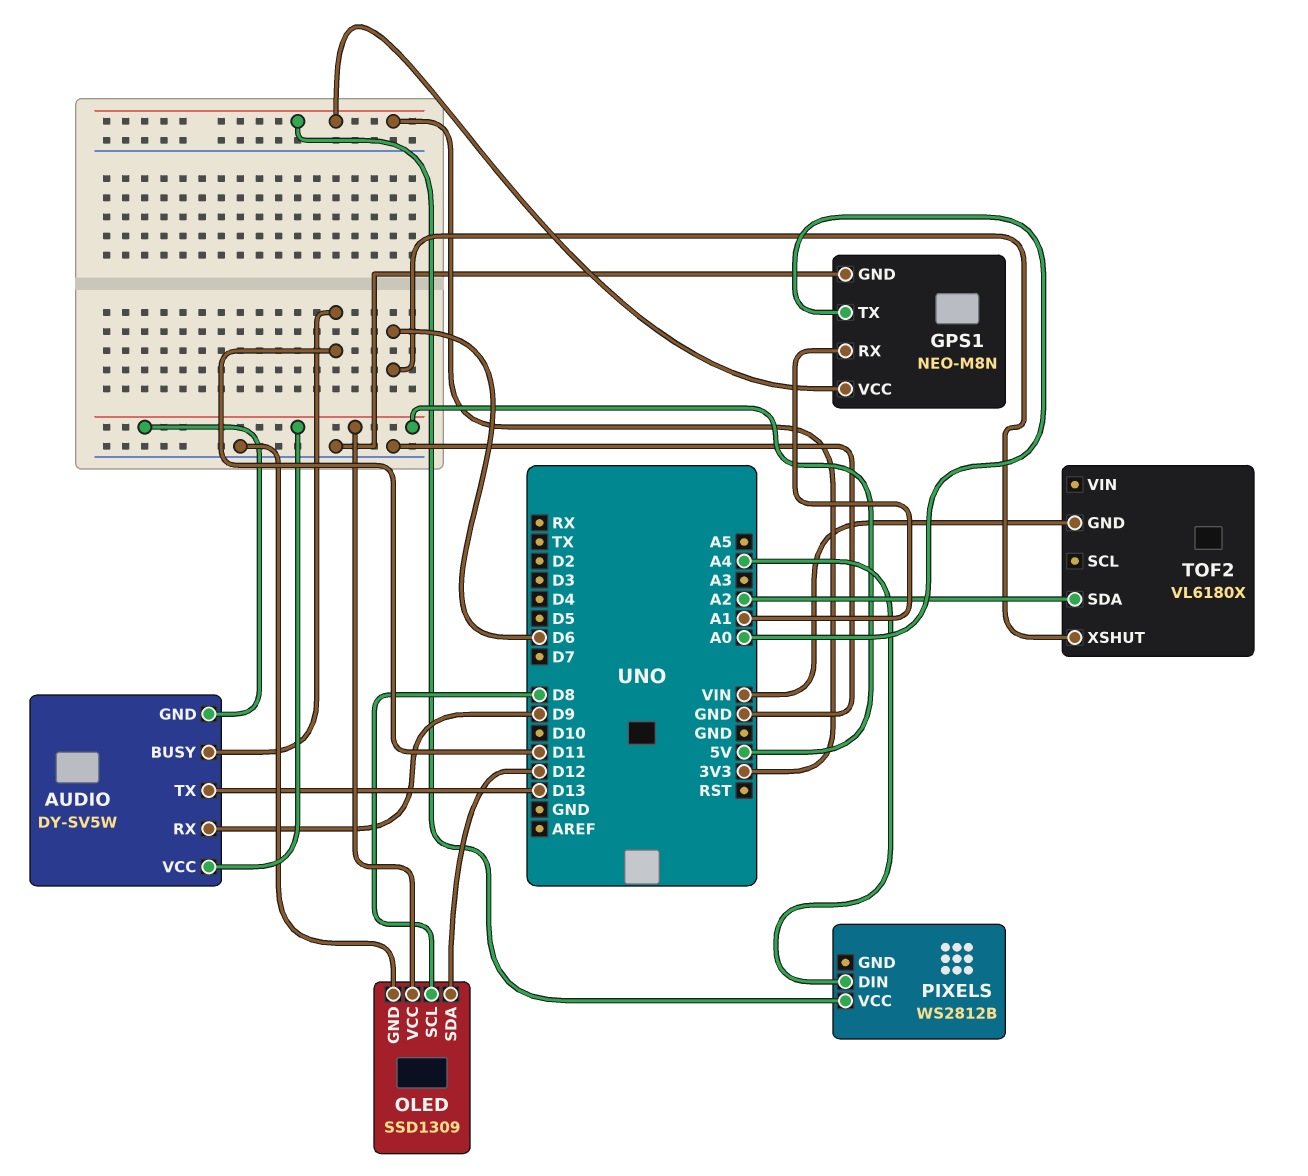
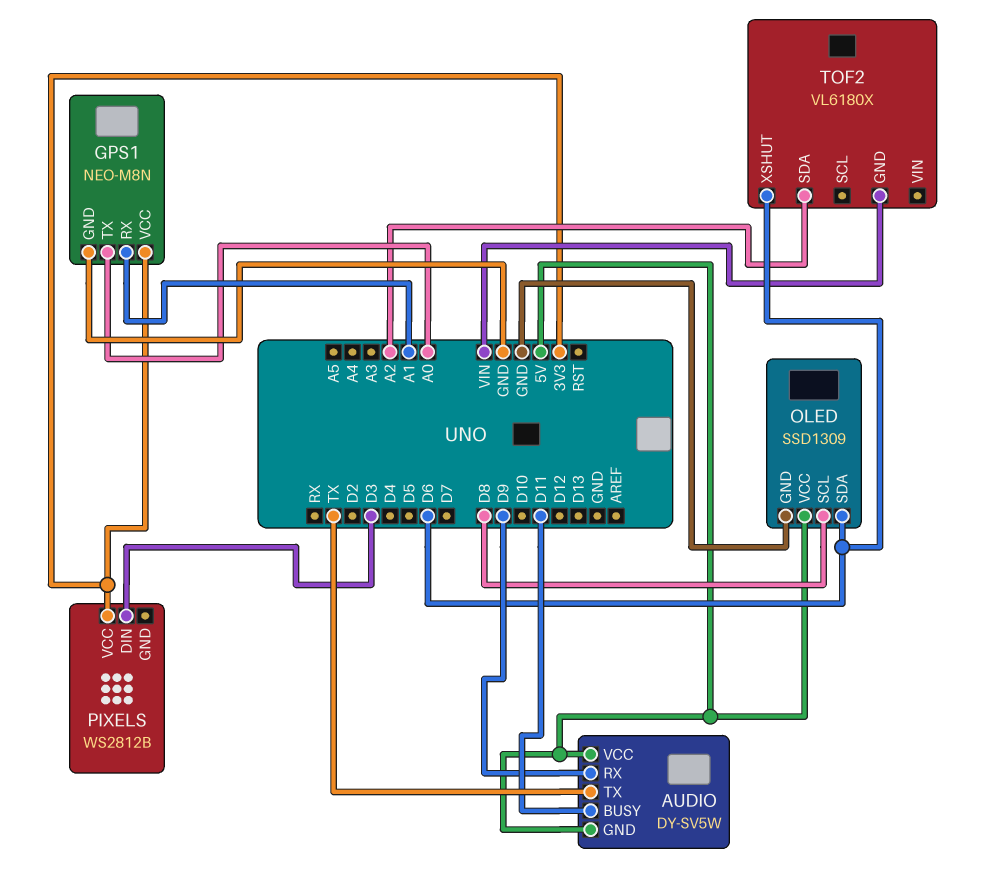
AUDIO pin TX: D13 -> TX
OLED pin SDA: D12 -> D6
PIXELS pin DIN: A4 -> D3

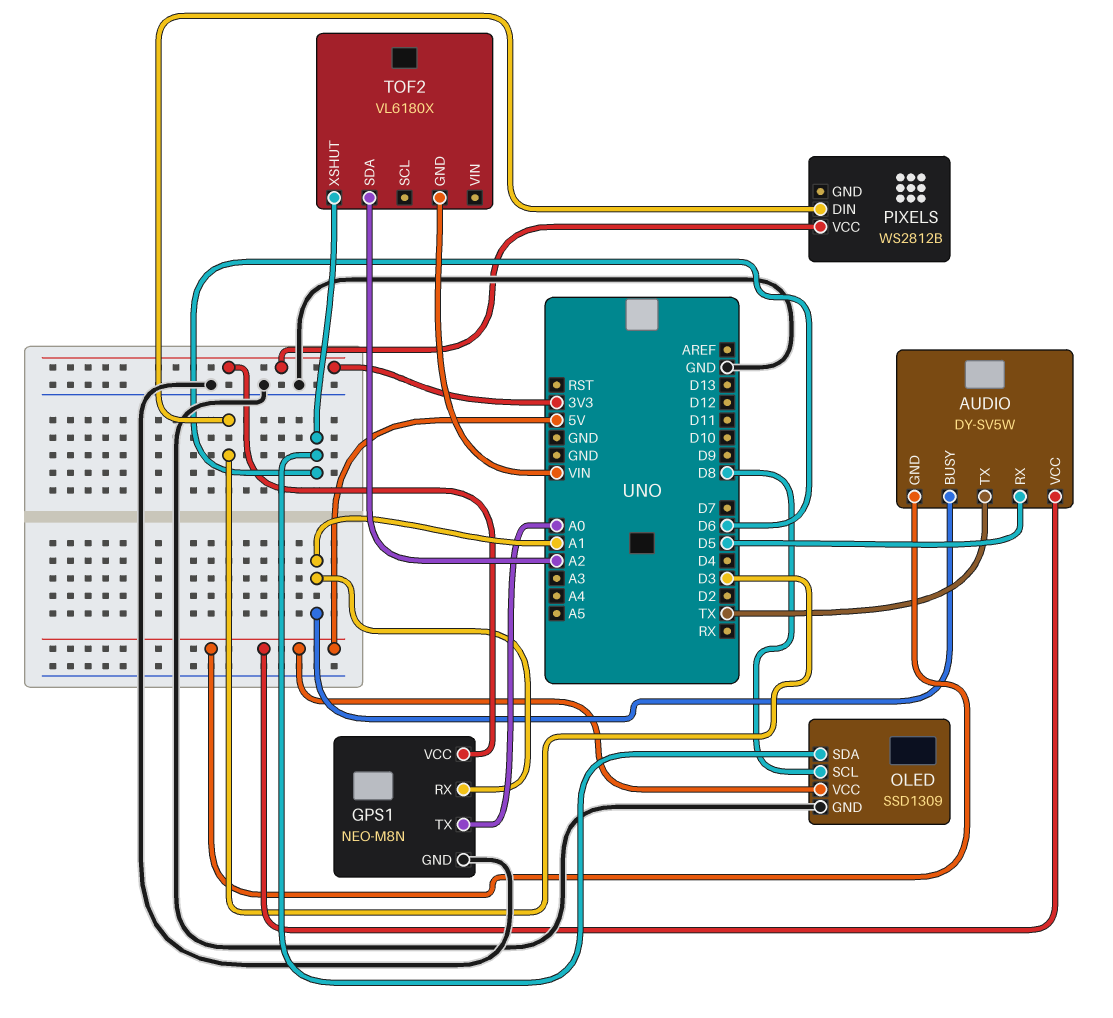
AUDIO pin BUSY: D11 -> A1
AUDIO pin RX: D9 -> D5

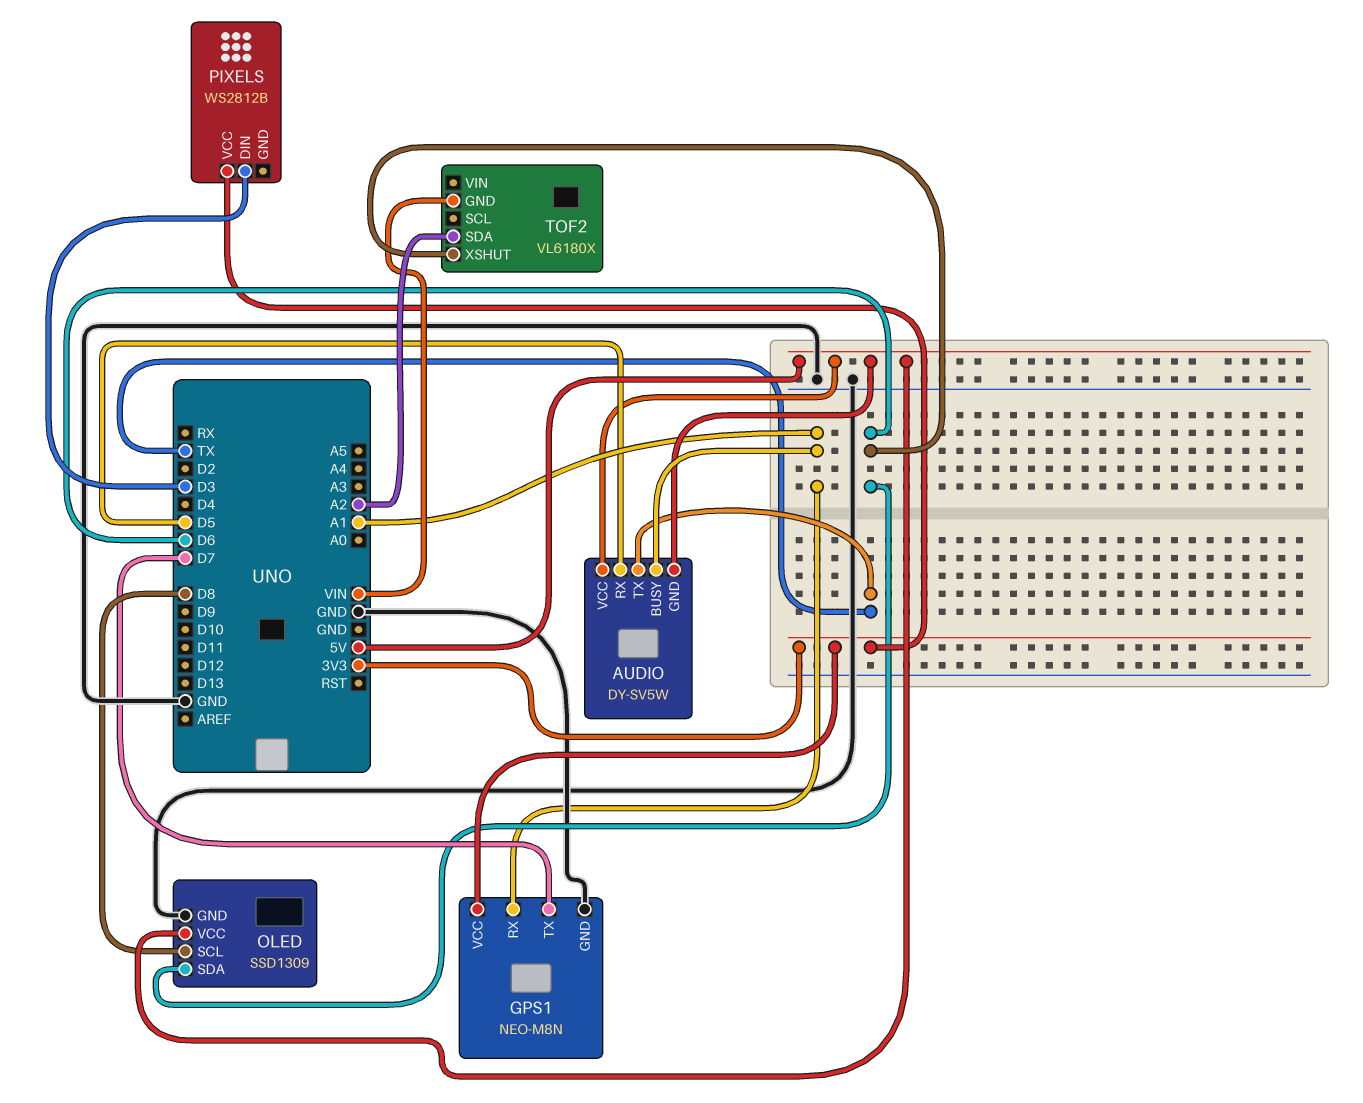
GPS1 pin TX: A0 -> D7

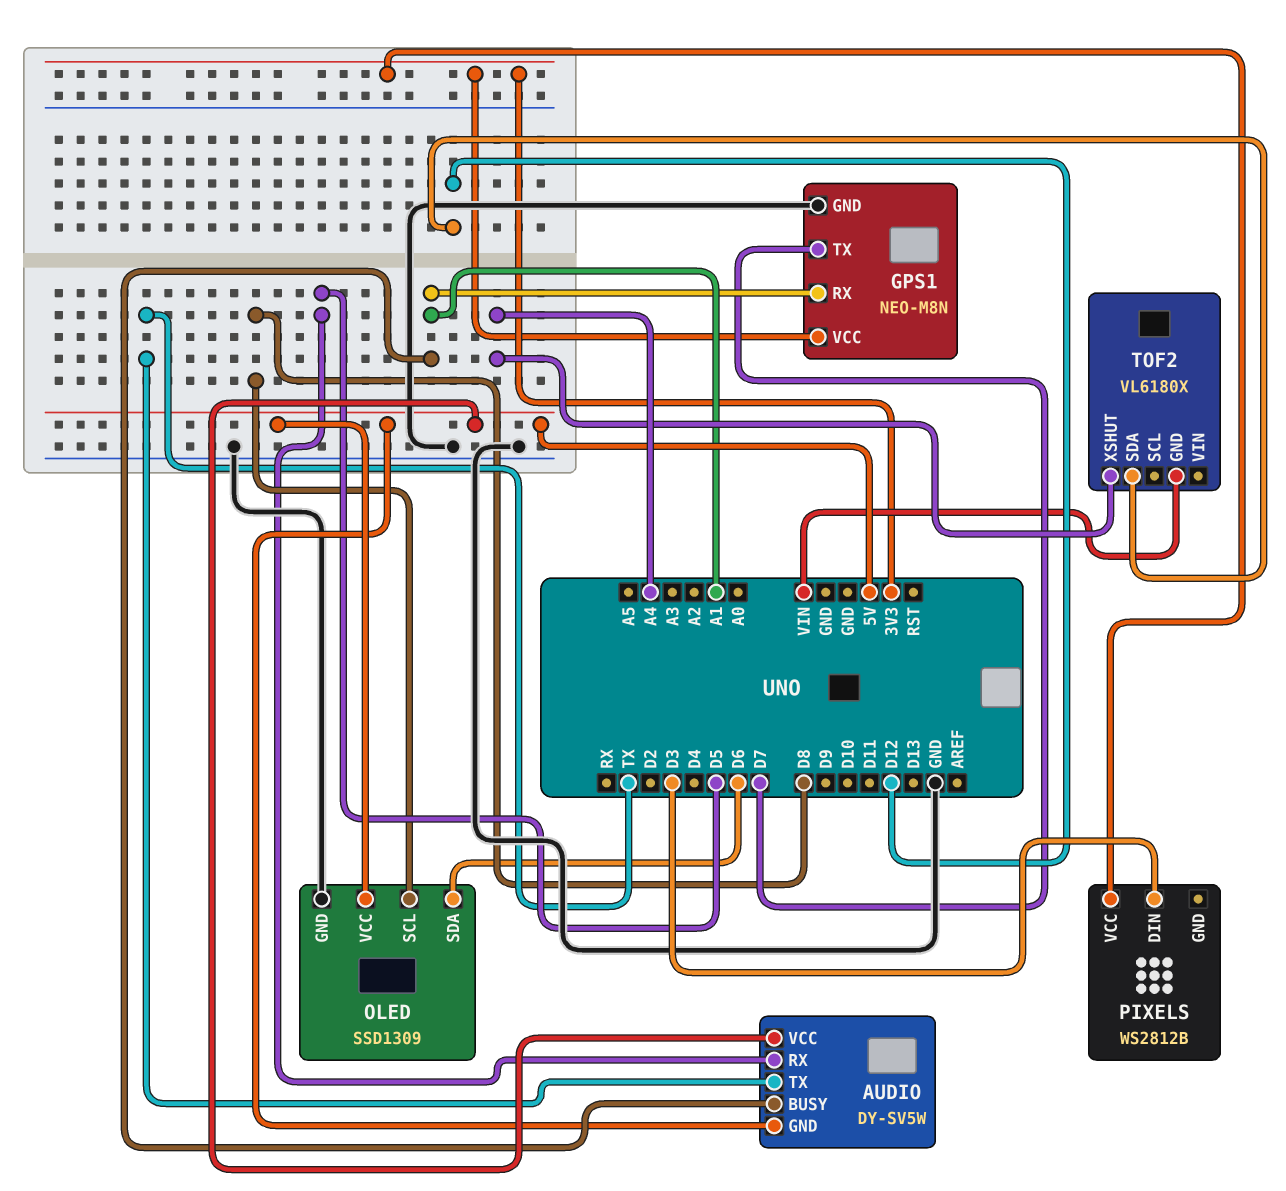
TOF2 pin SDA: A2 -> D12
TOF2 pin XSHUT: D6 -> A4

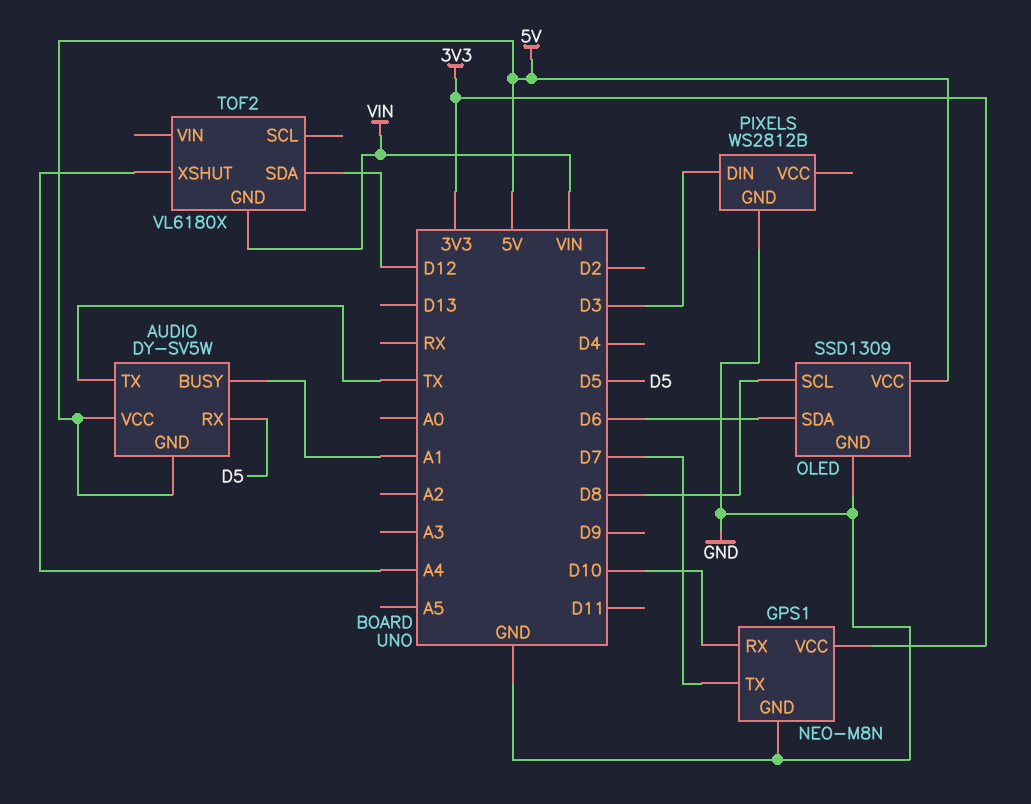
GPS1 pin RX: A1 -> D10
PIXELS pin GND: none -> GND
PIXELS pin VCC: 3V3 -> none

